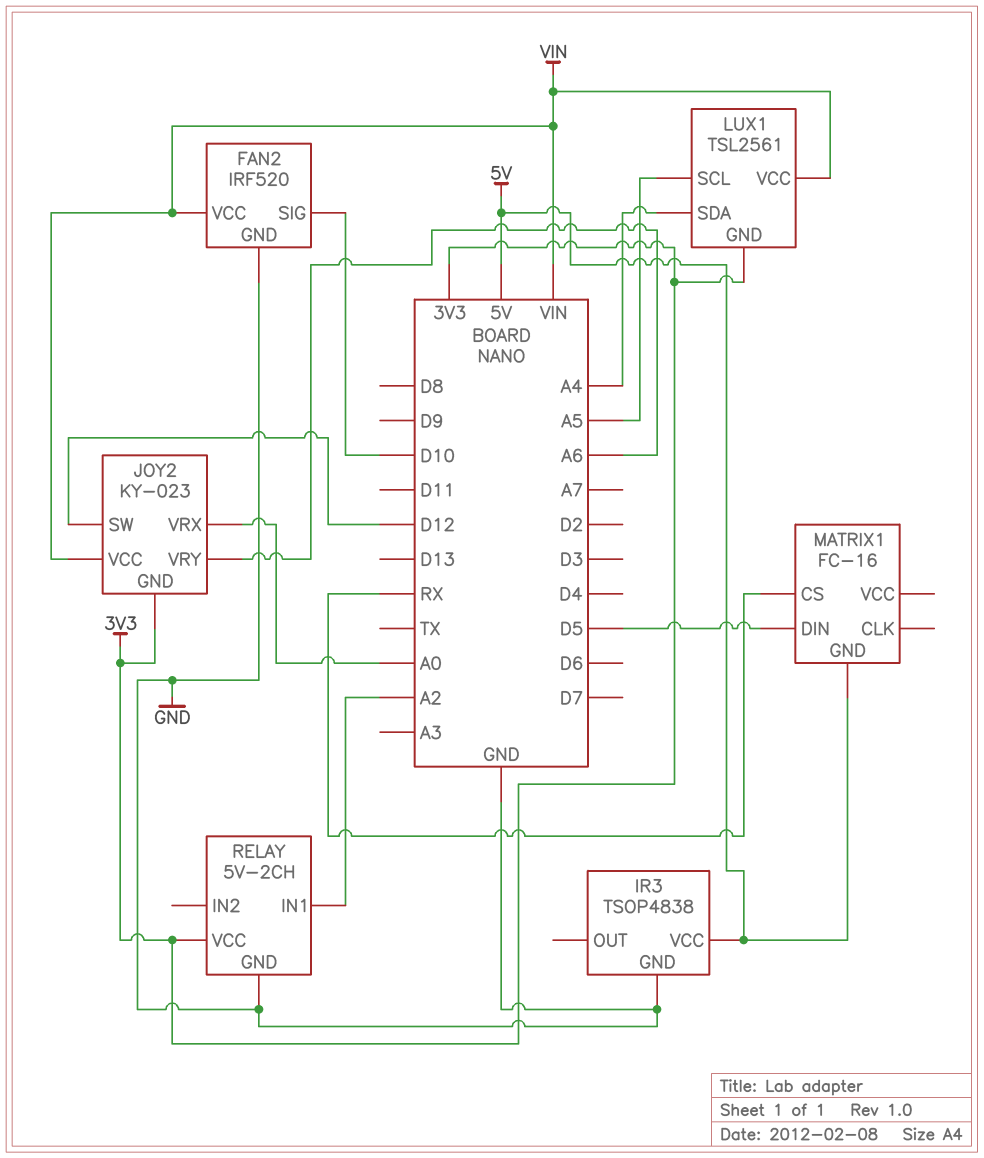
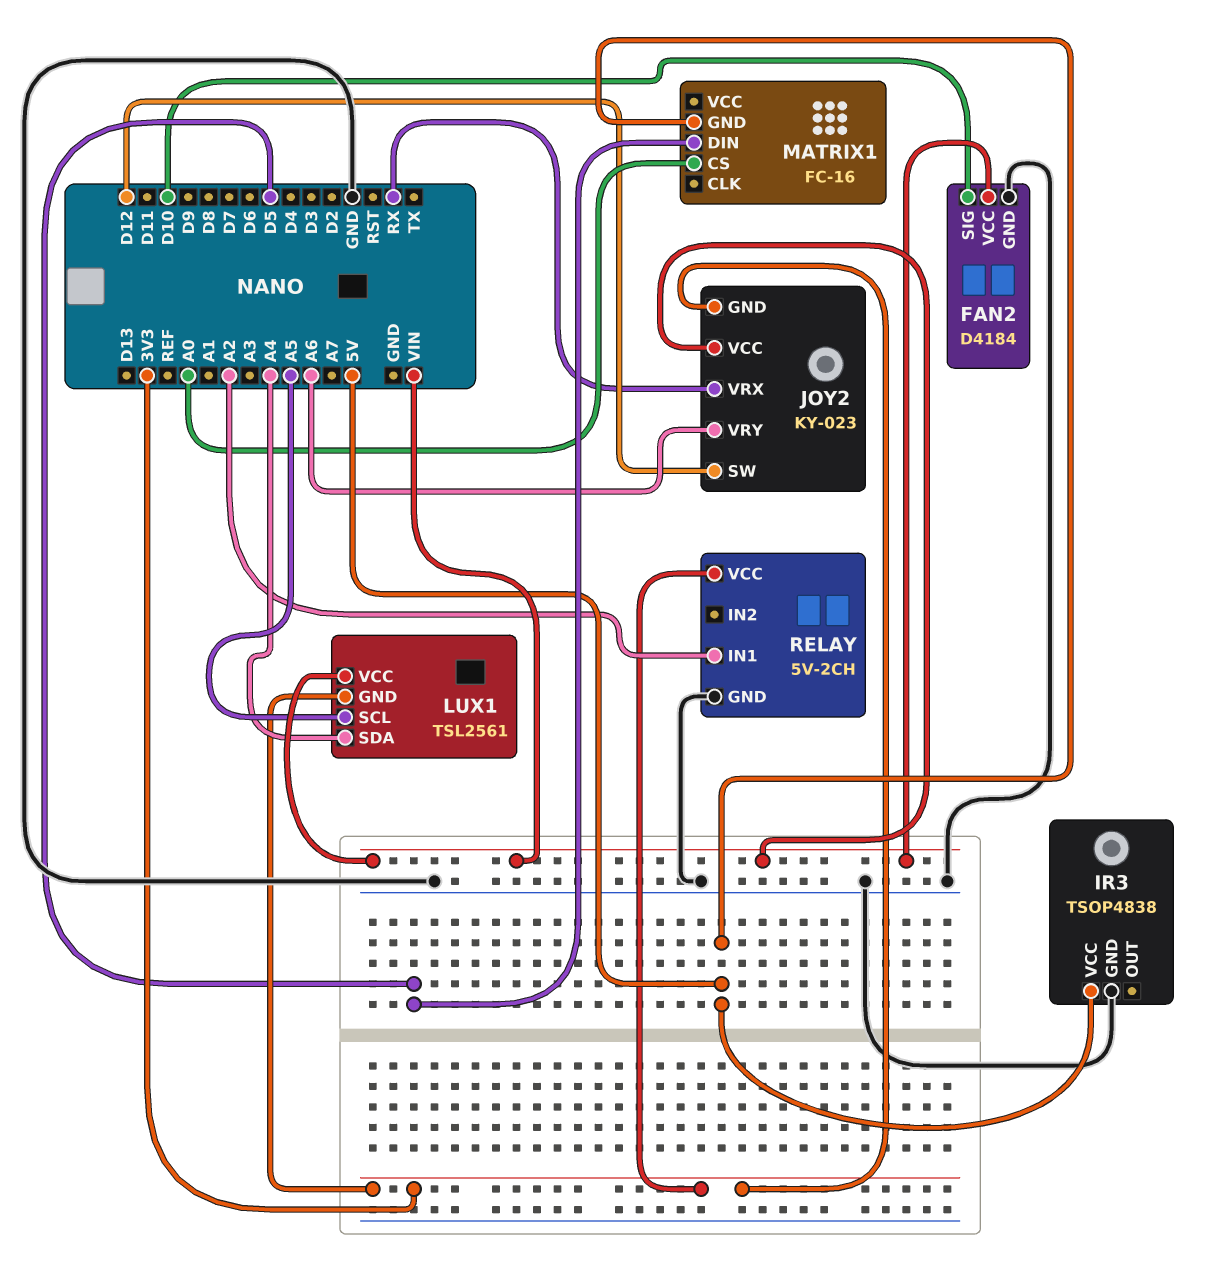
FAN2: IRF520 -> D4184
JOY2 pin VRX: A0 -> RX
MATRIX1 pin CS: RX -> A0

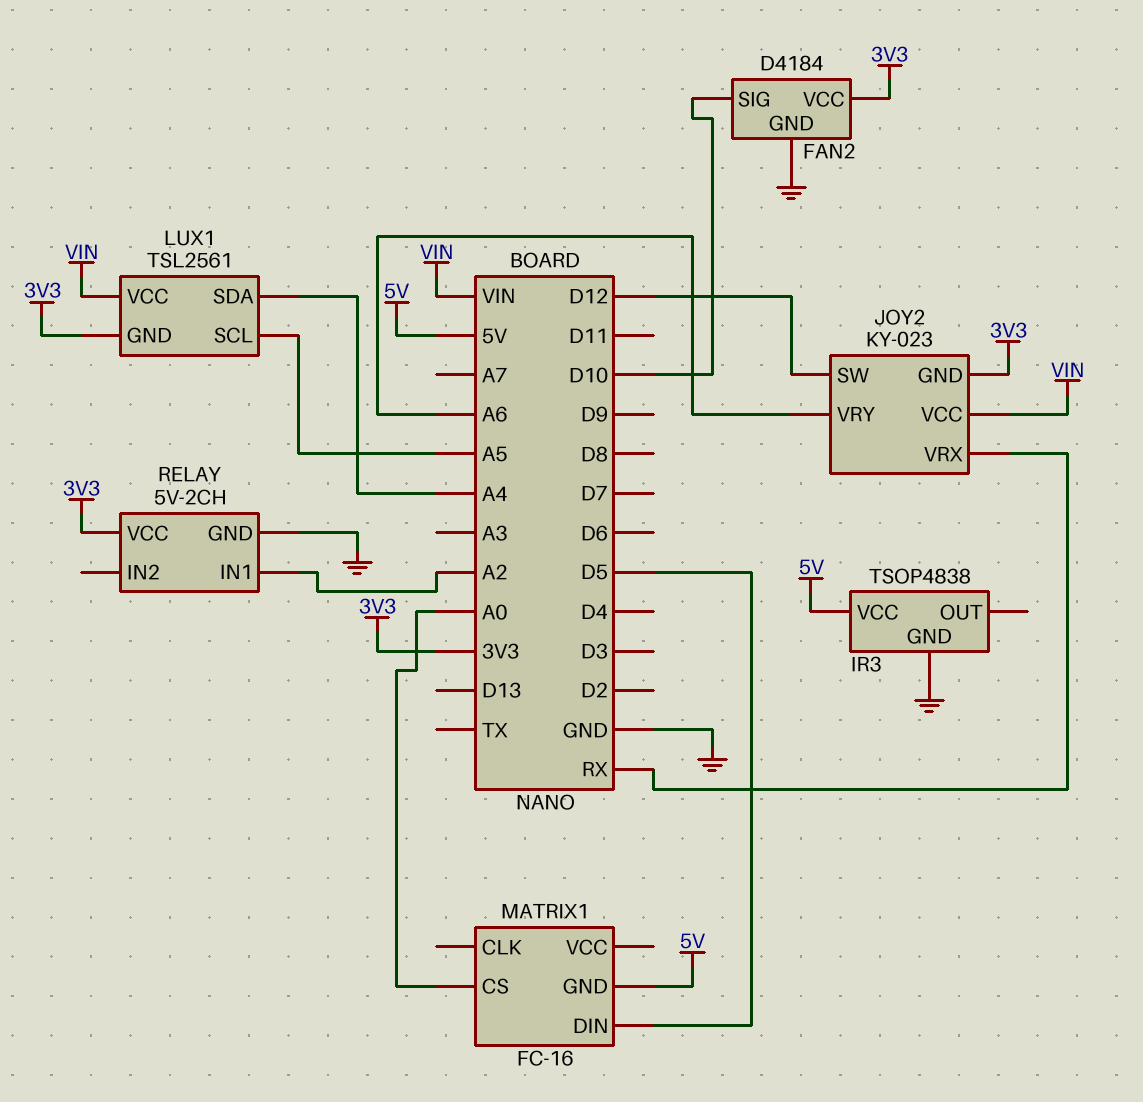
FAN2 pin VCC: VIN -> 3V3

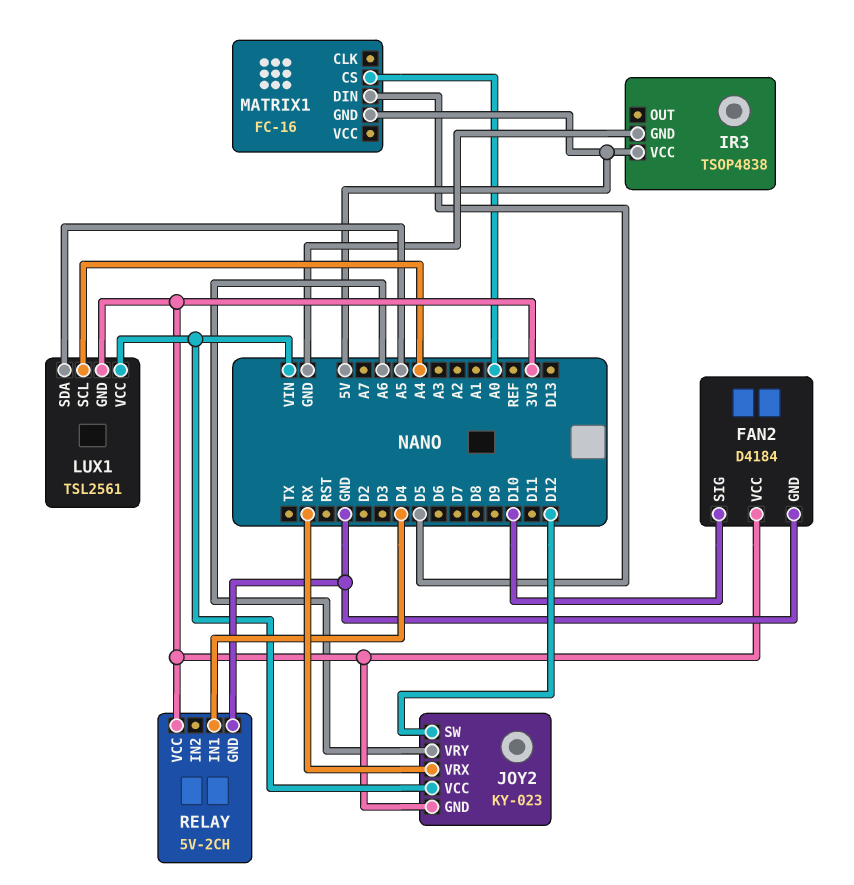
LUX1 pin SCL: A5 -> A4
LUX1 pin SDA: A4 -> A5
RELAY pin IN1: A2 -> D4

